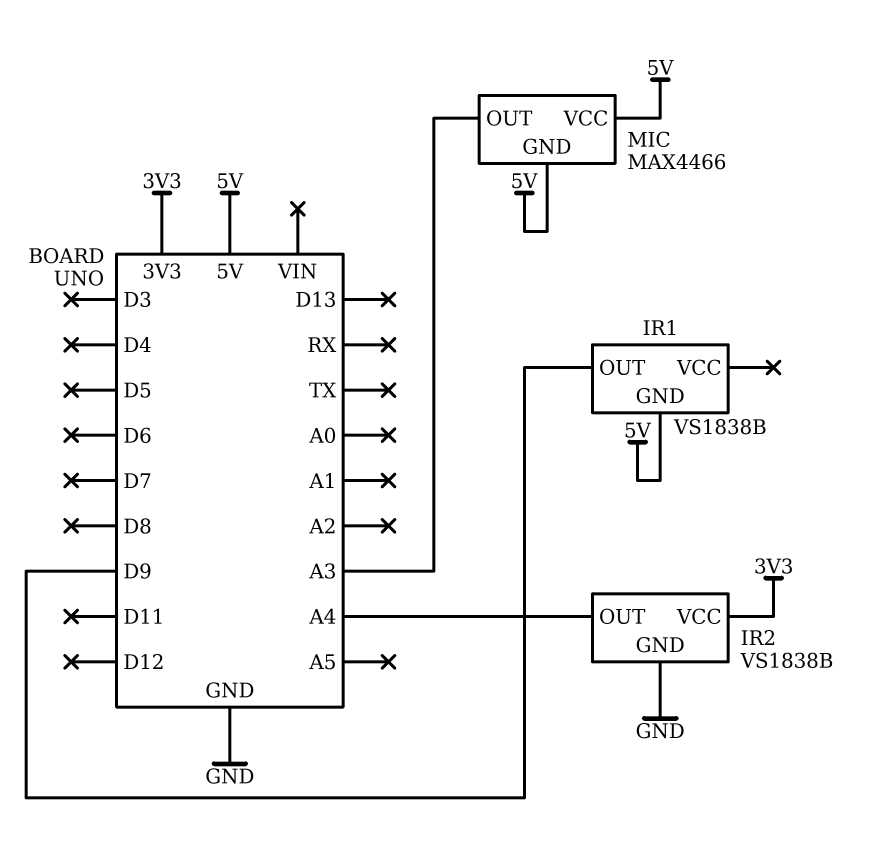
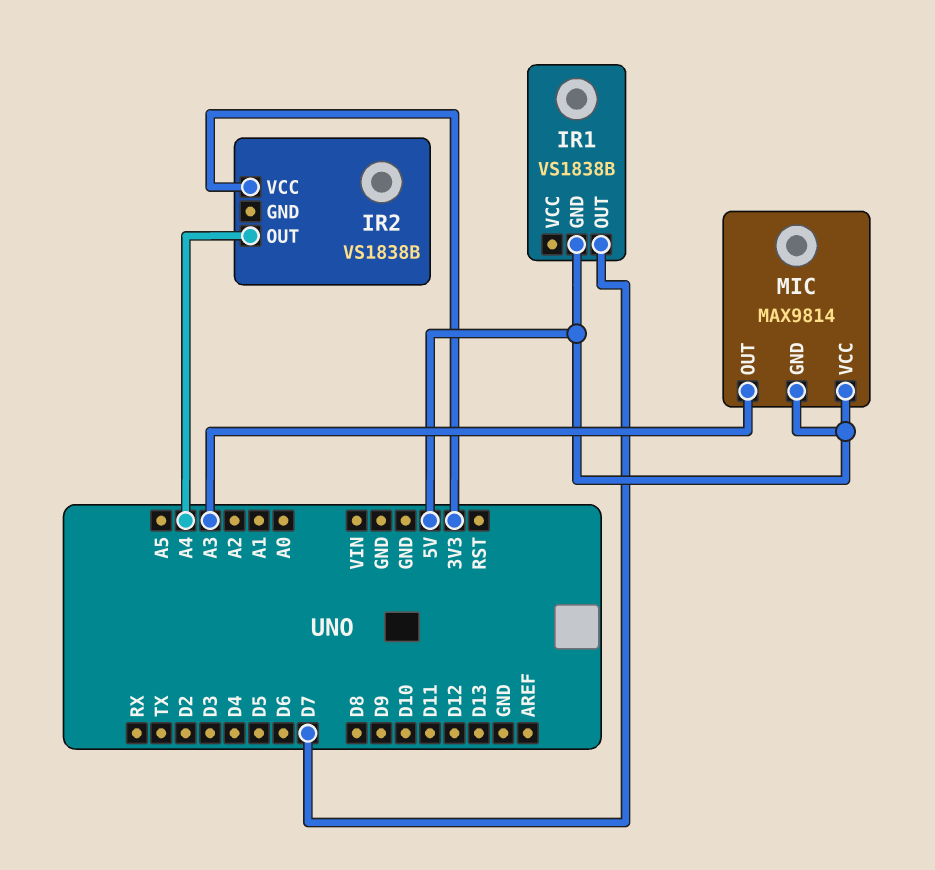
IR1 pin OUT: D9 -> D7
IR2 pin GND: GND -> none
MIC: MAX4466 -> MAX9814

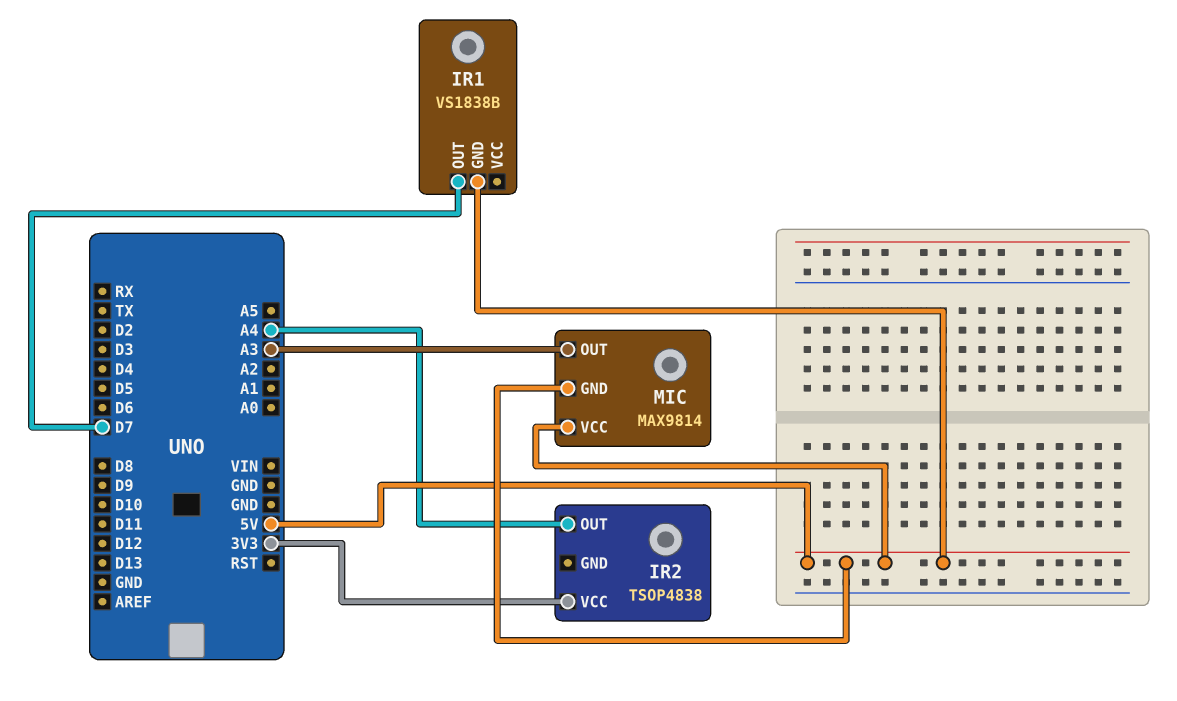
IR2: VS1838B -> TSOP4838

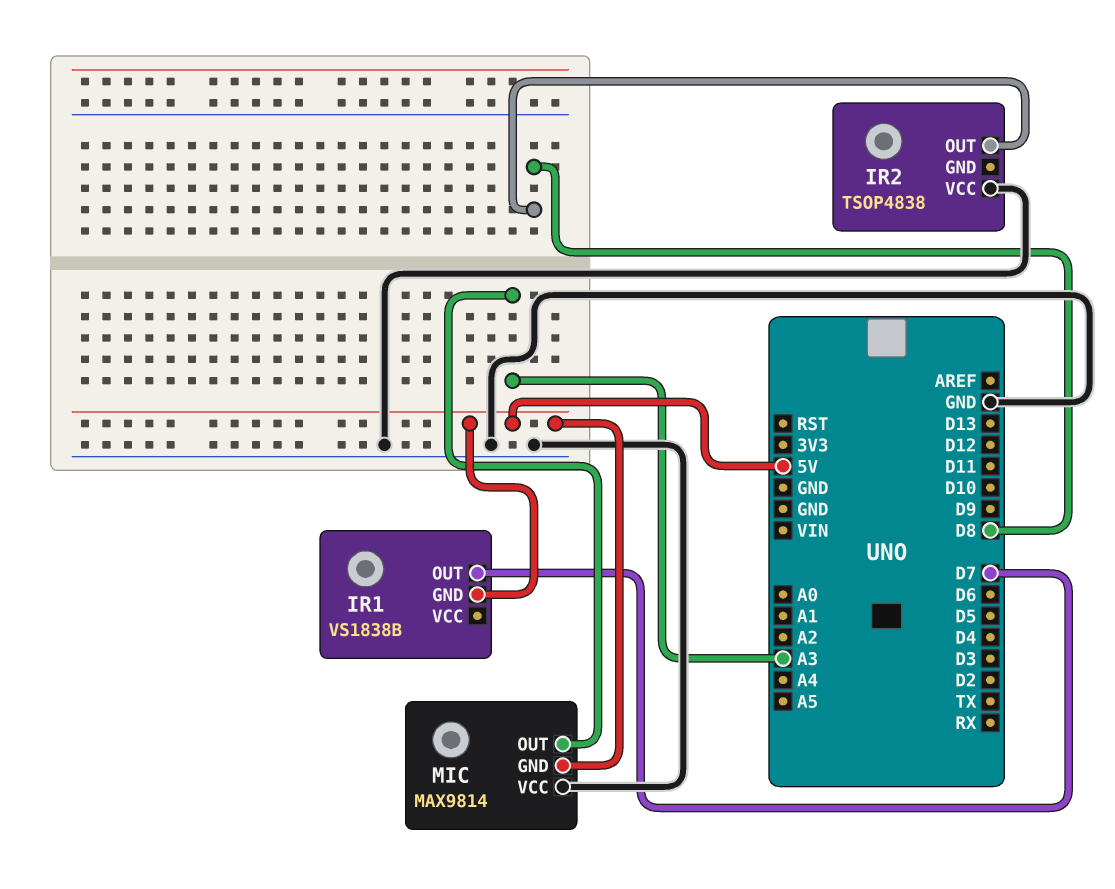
IR2 pin OUT: A4 -> D8
IR2 pin VCC: 3V3 -> GND
MIC pin VCC: 5V -> GND

